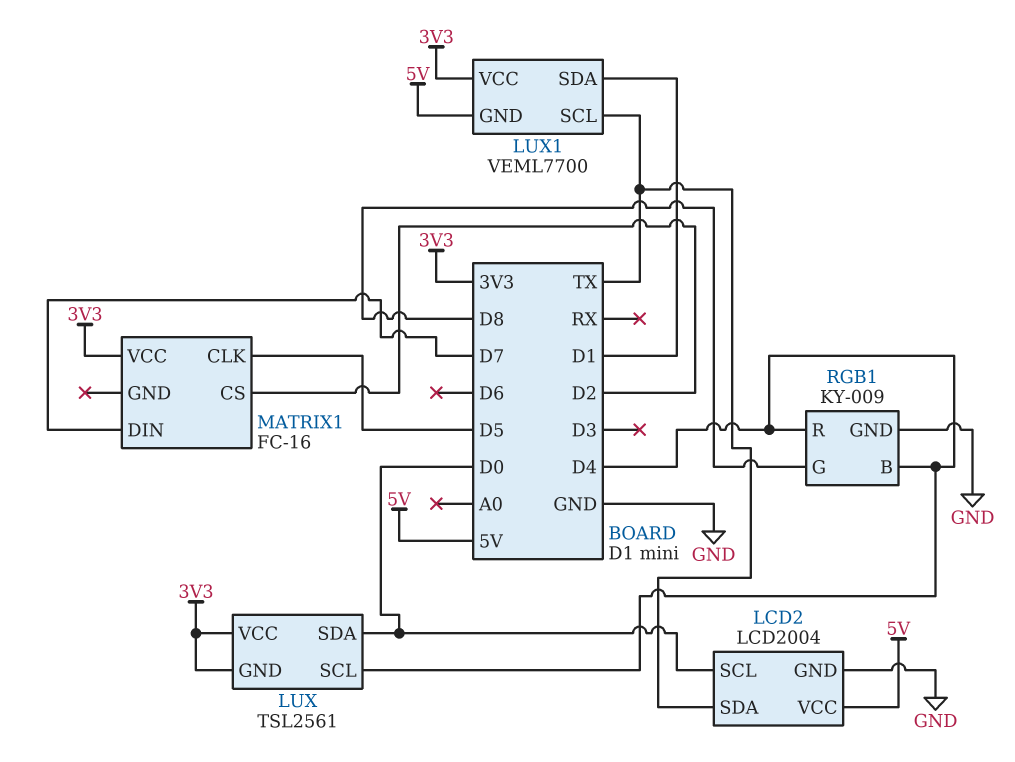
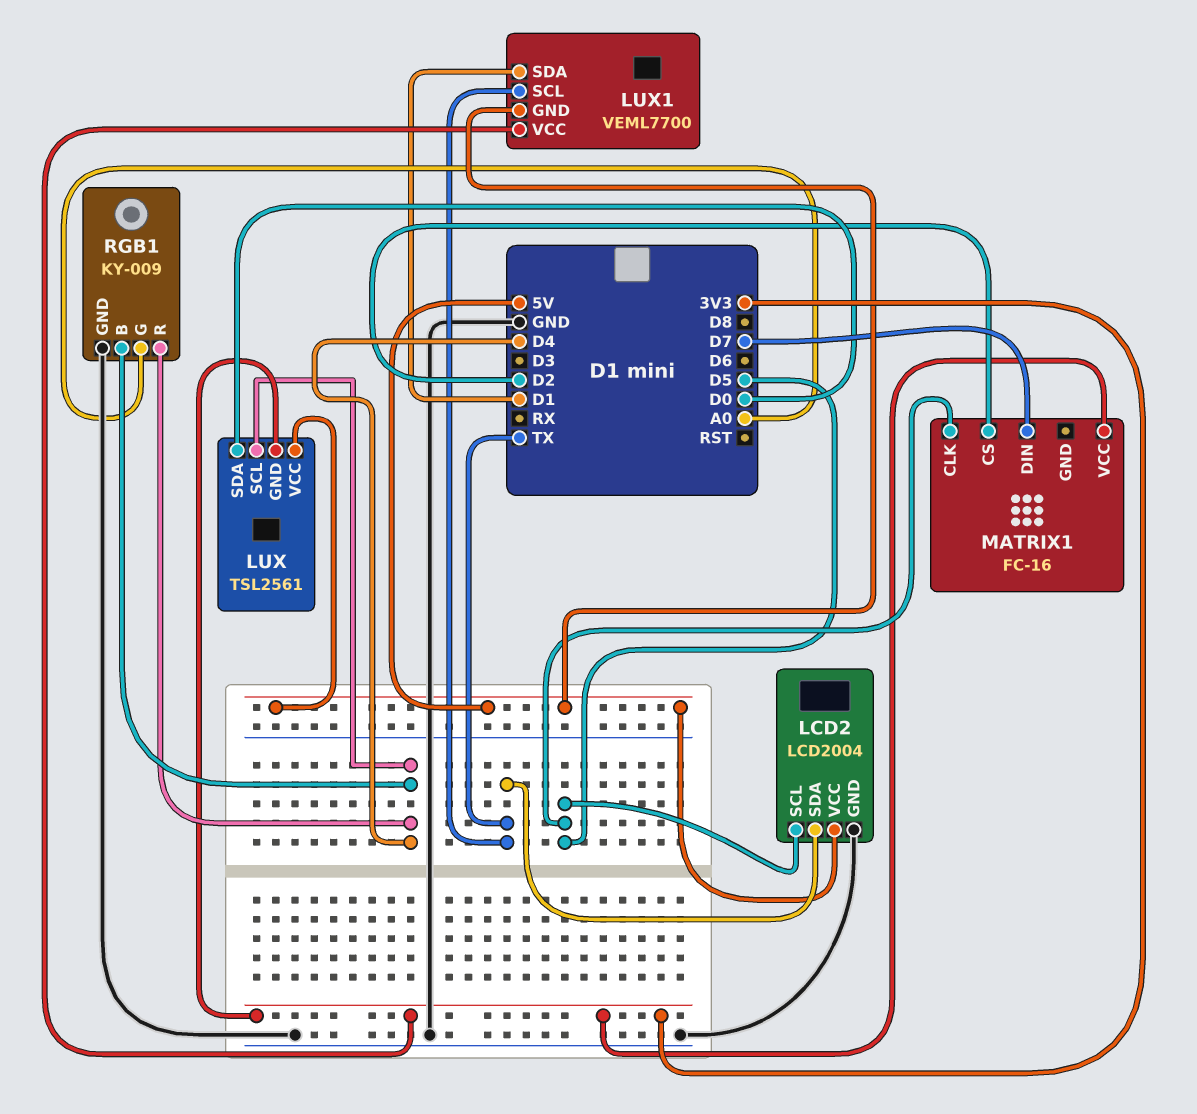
LCD2 pin SCL: D0 -> D5
LUX pin VCC: 3V3 -> 5V
RGB1 pin G: D8 -> A0

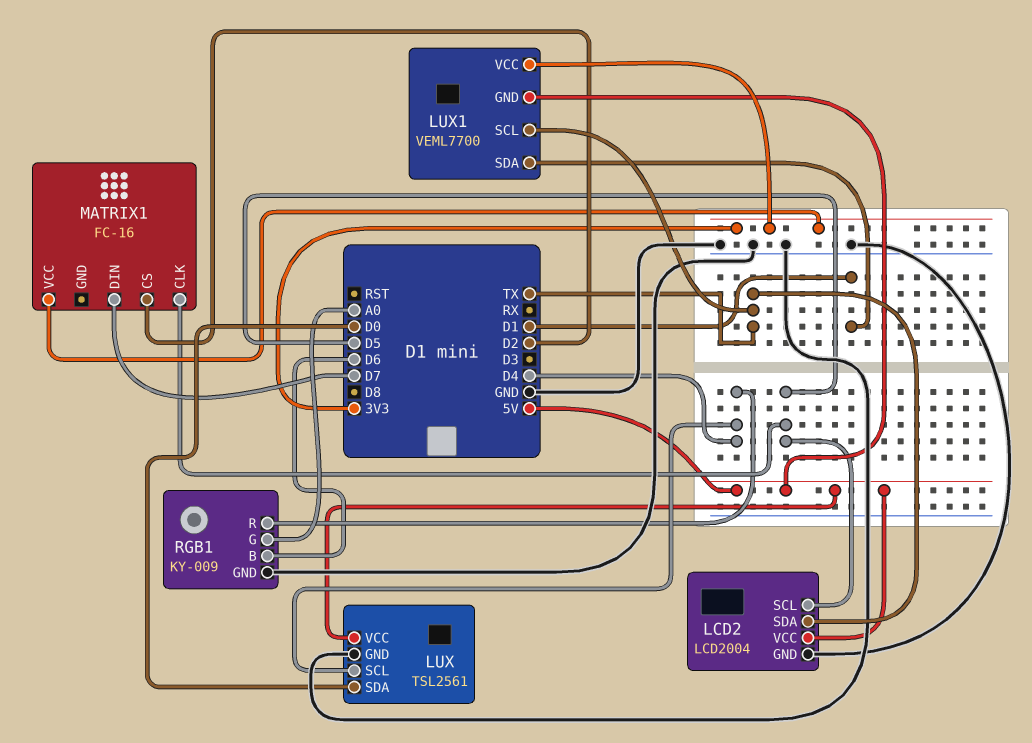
LUX pin GND: 3V3 -> GND
RGB1 pin B: D4 -> D6

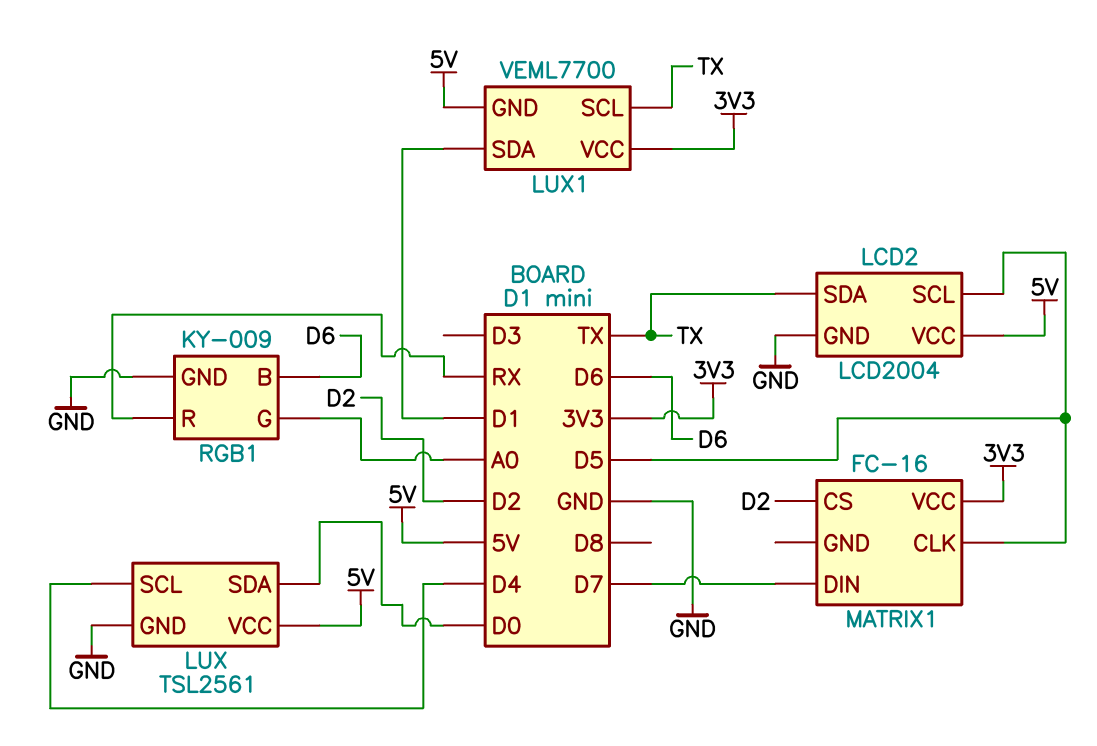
RGB1 pin R: D4 -> RX

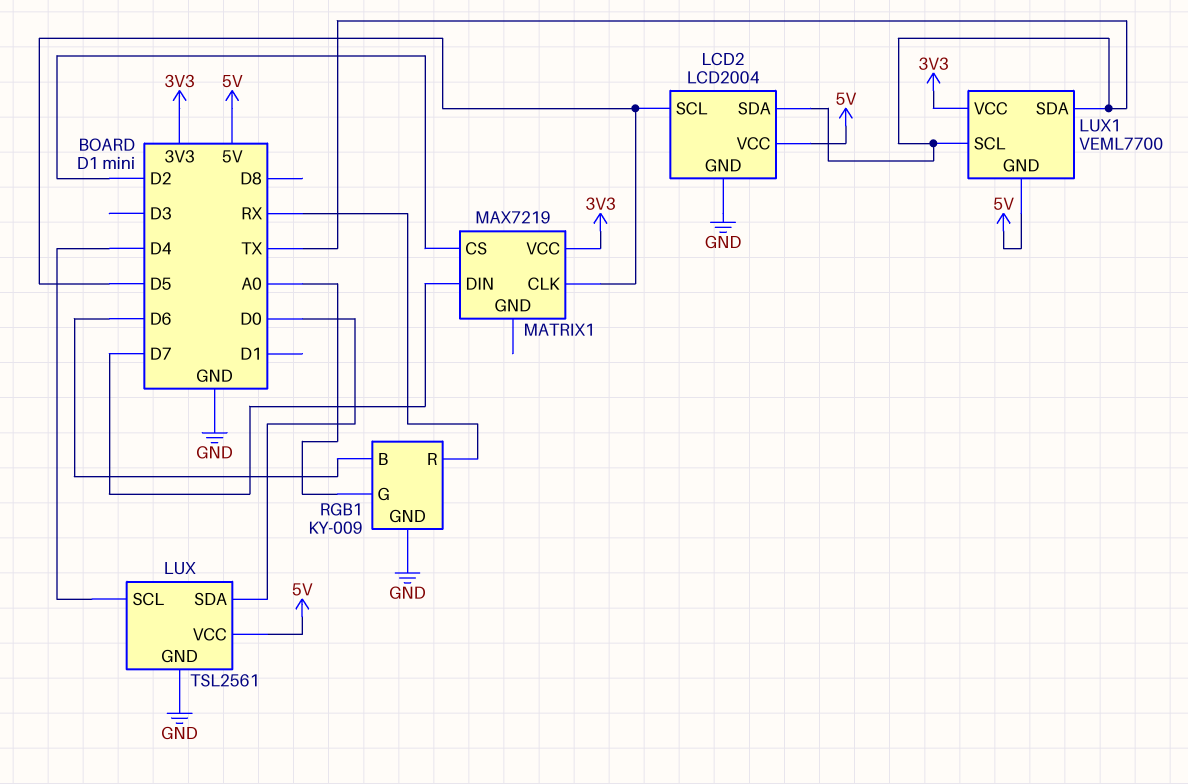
LUX1 pin SDA: D1 -> TX
MATRIX1: FC-16 -> MAX7219

